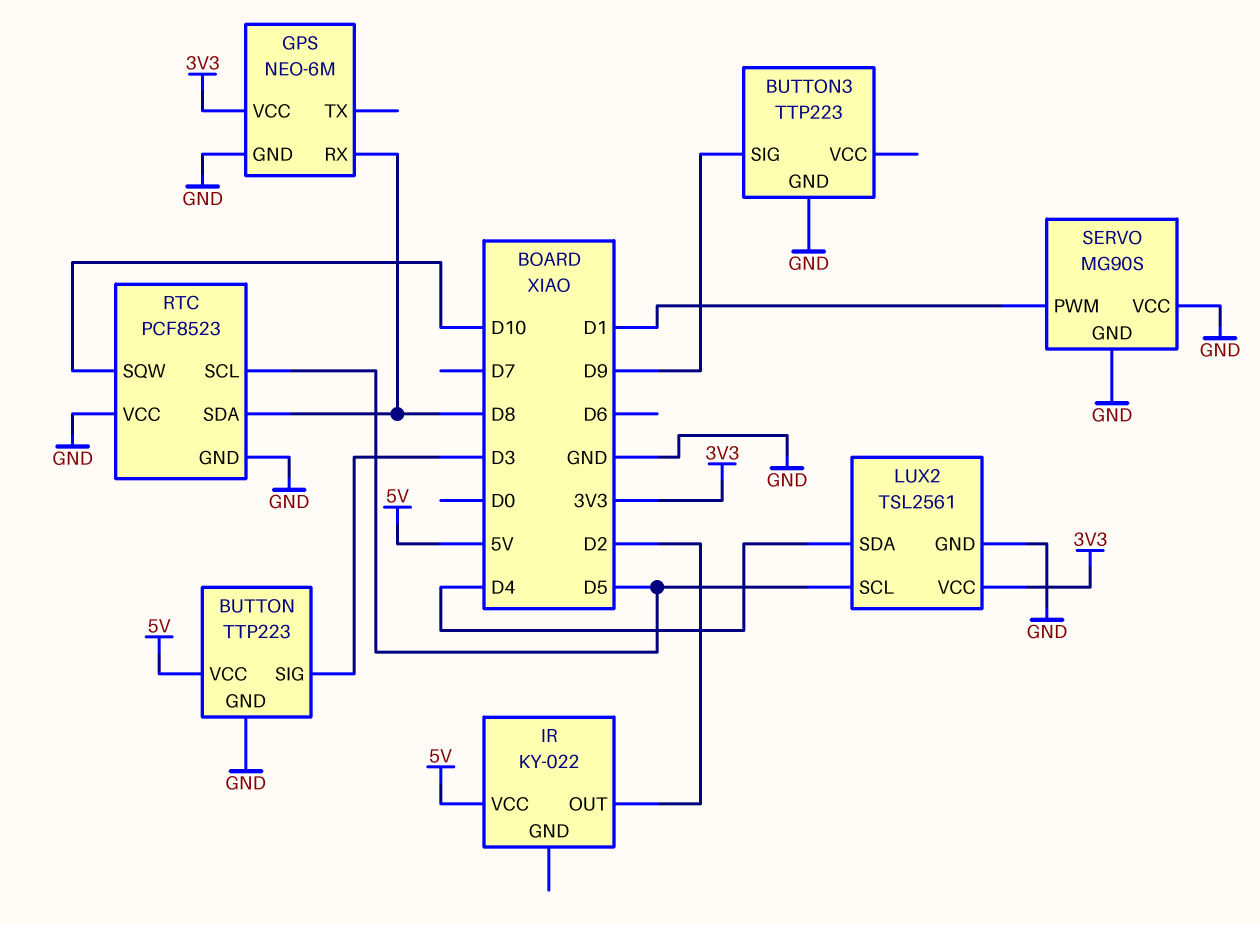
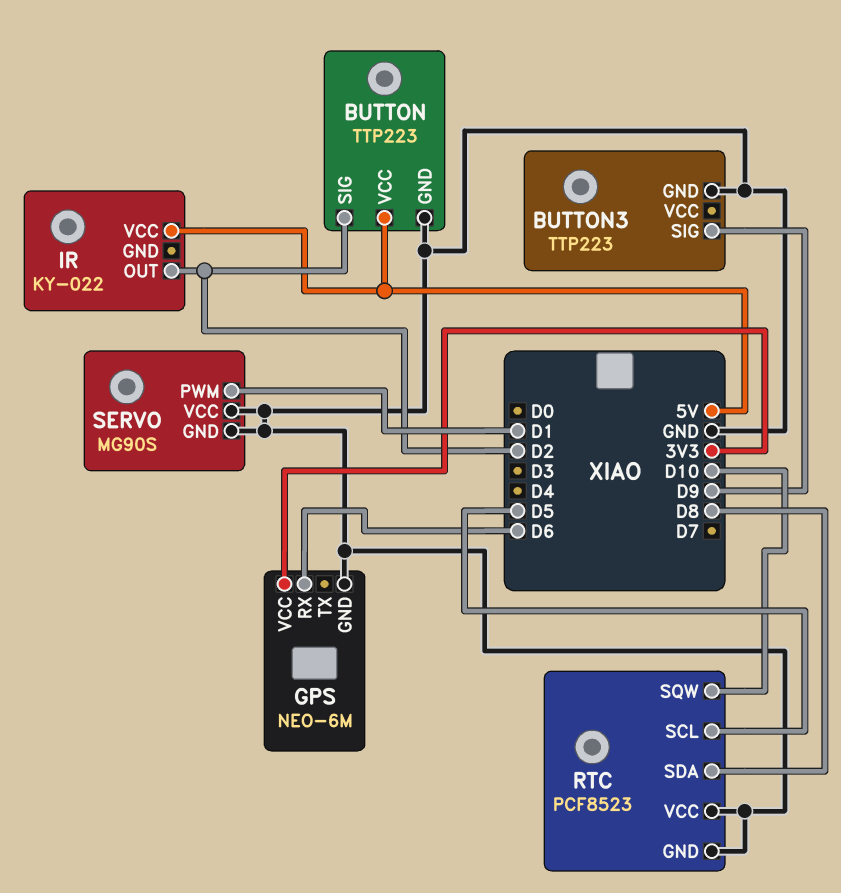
BUTTON pin SIG: D3 -> D2
GPS pin RX: D8 -> D6
LUX2: TSL2561 -> none
LUX2 pin GND: GND -> none
LUX2 pin SCL: D5 -> none
LUX2 pin SDA: D4 -> none
LUX2 pin VCC: 3V3 -> none

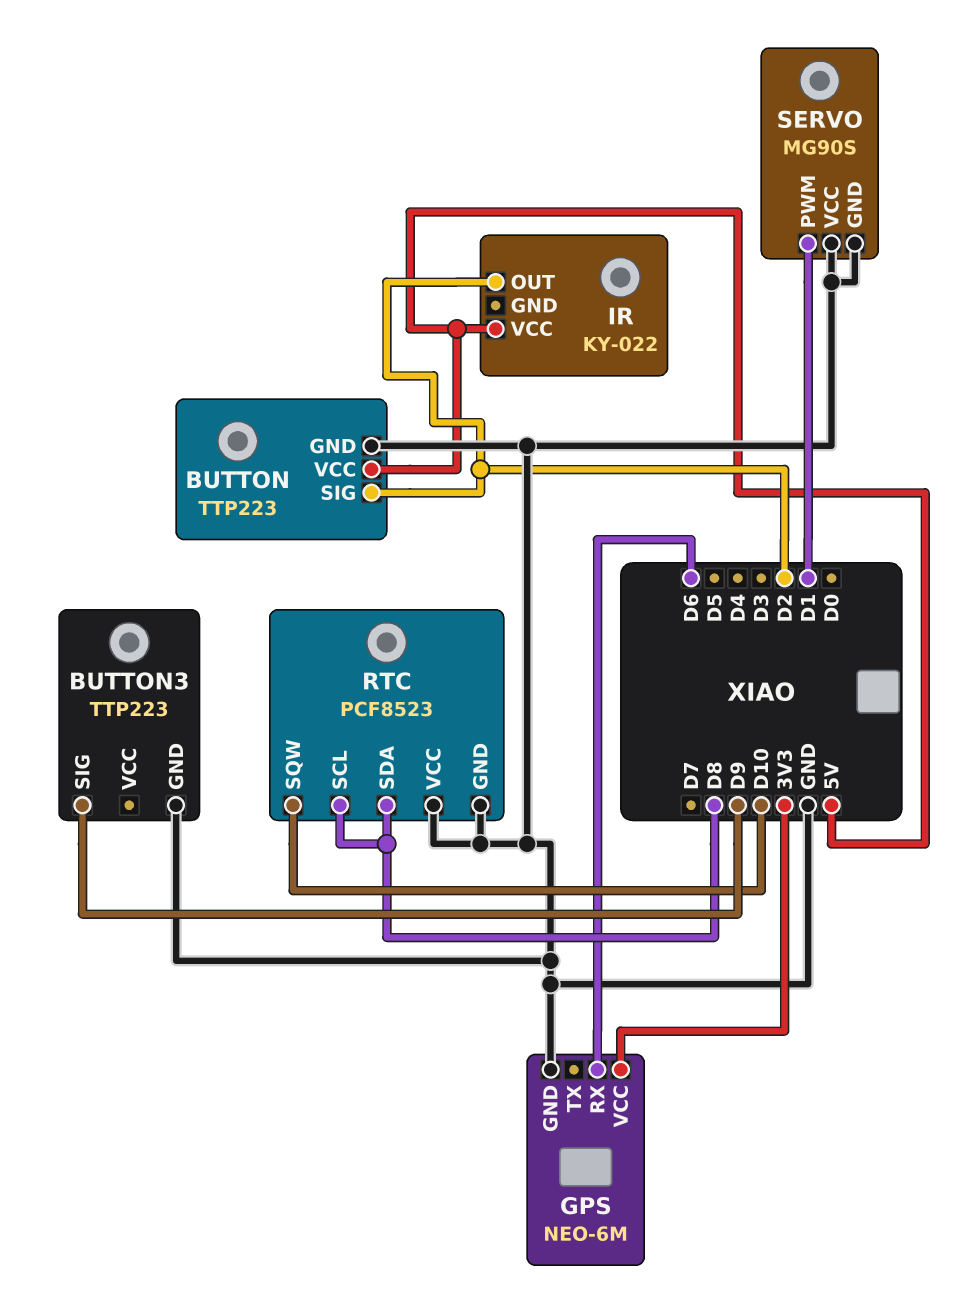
RTC pin SCL: D5 -> D8

